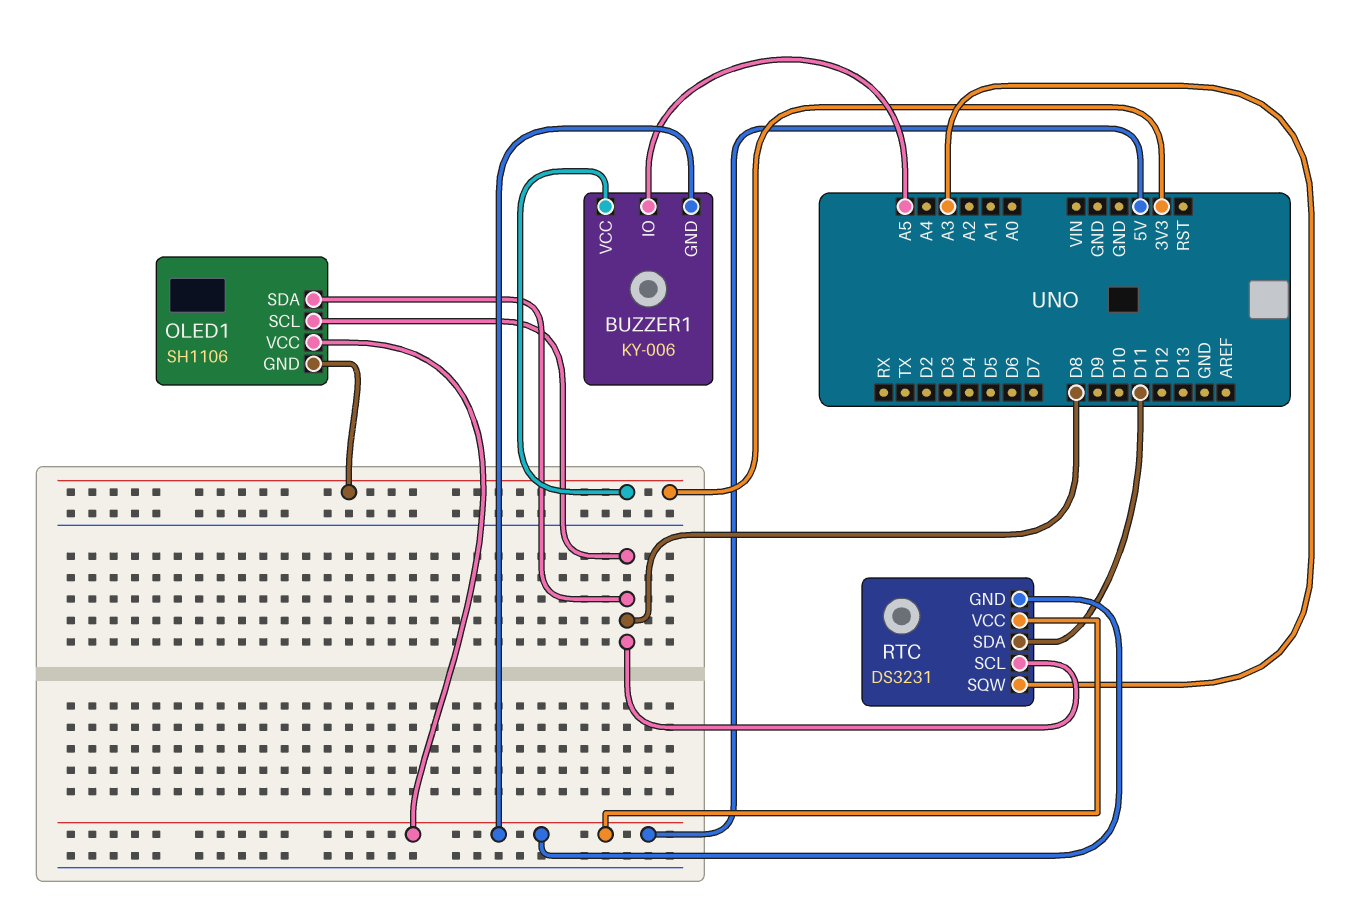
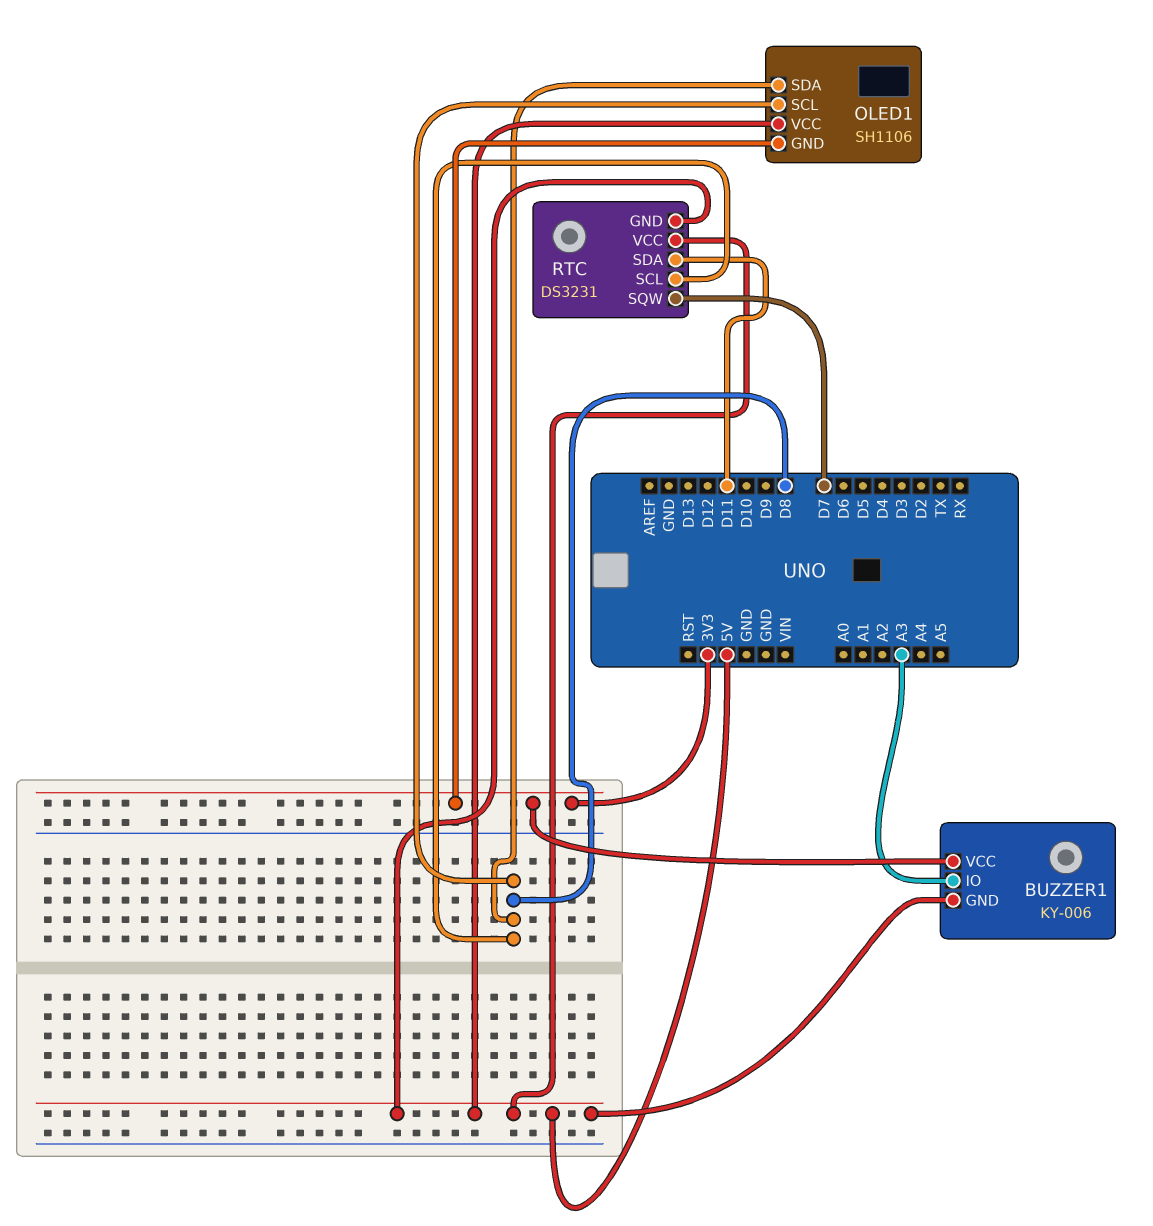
BUZZER1 pin IO: A5 -> A3
RTC pin SQW: A3 -> D7

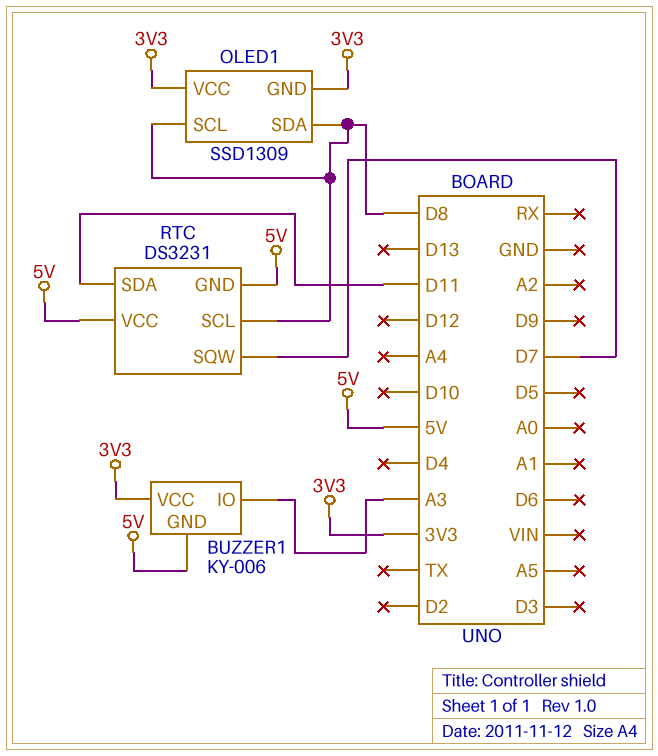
OLED1: SH1106 -> SSD1309
OLED1 pin VCC: 5V -> 3V3

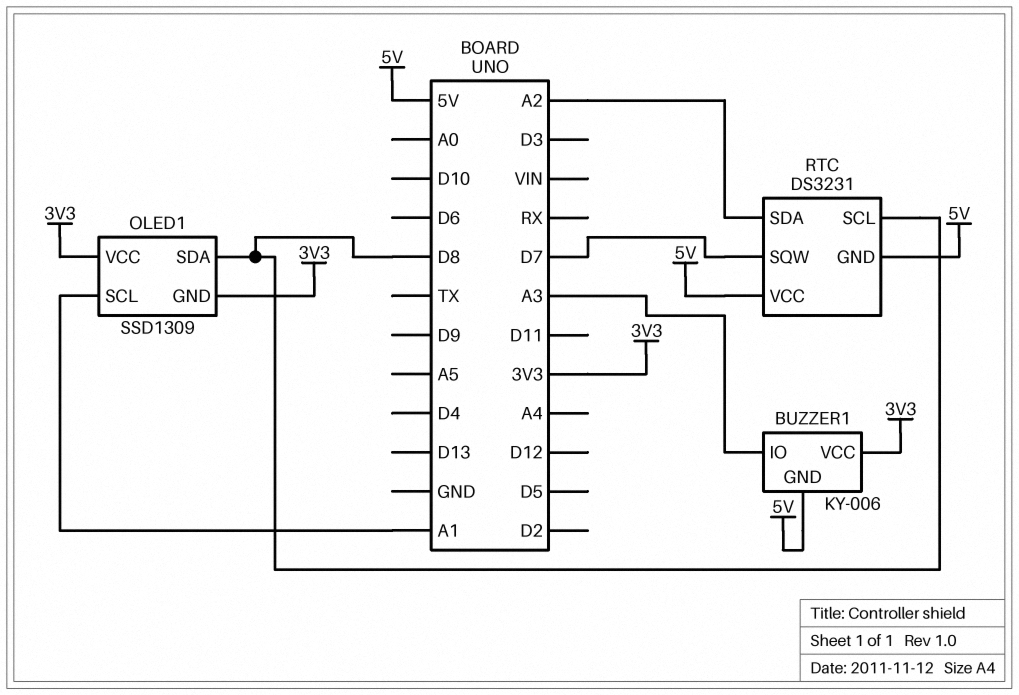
OLED1 pin SCL: D8 -> A1
RTC pin SDA: D11 -> A2

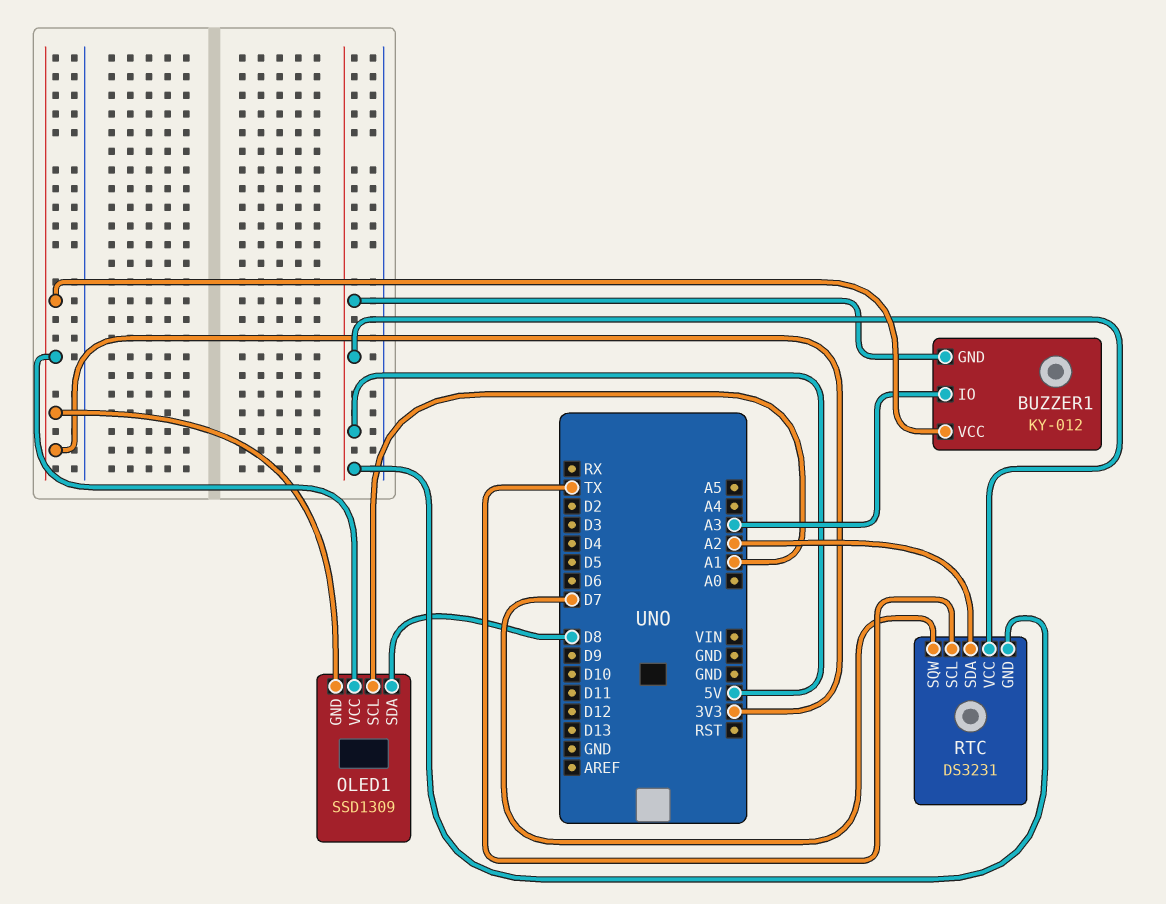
BUZZER1: KY-006 -> KY-012
RTC pin SCL: D8 -> TX

